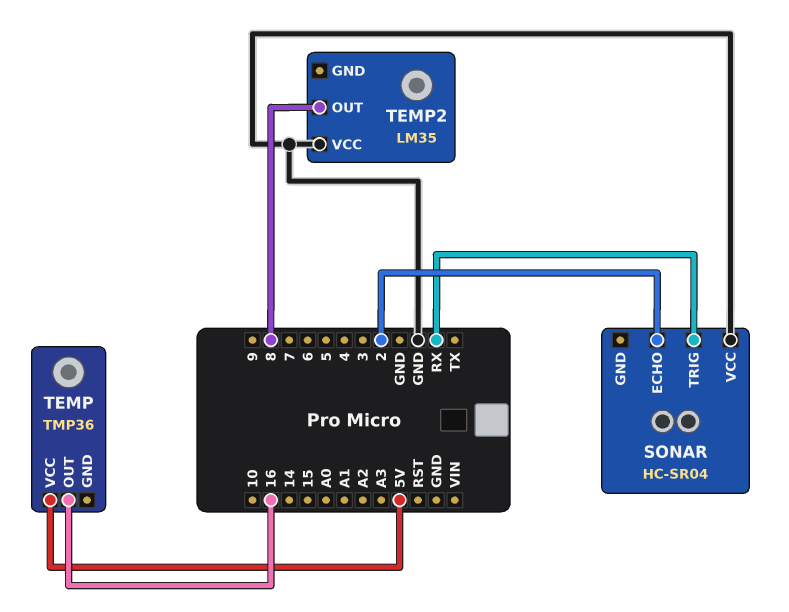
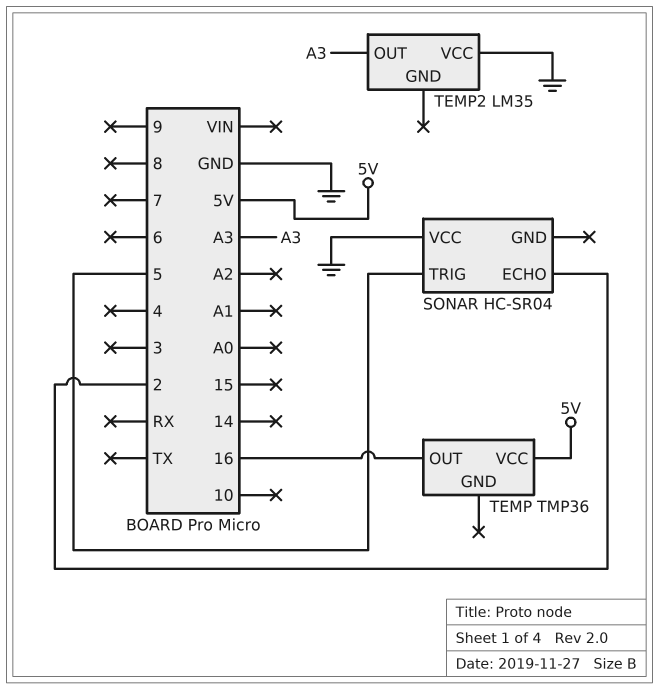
SONAR pin TRIG: RX -> 5
TEMP2 pin OUT: 8 -> A3

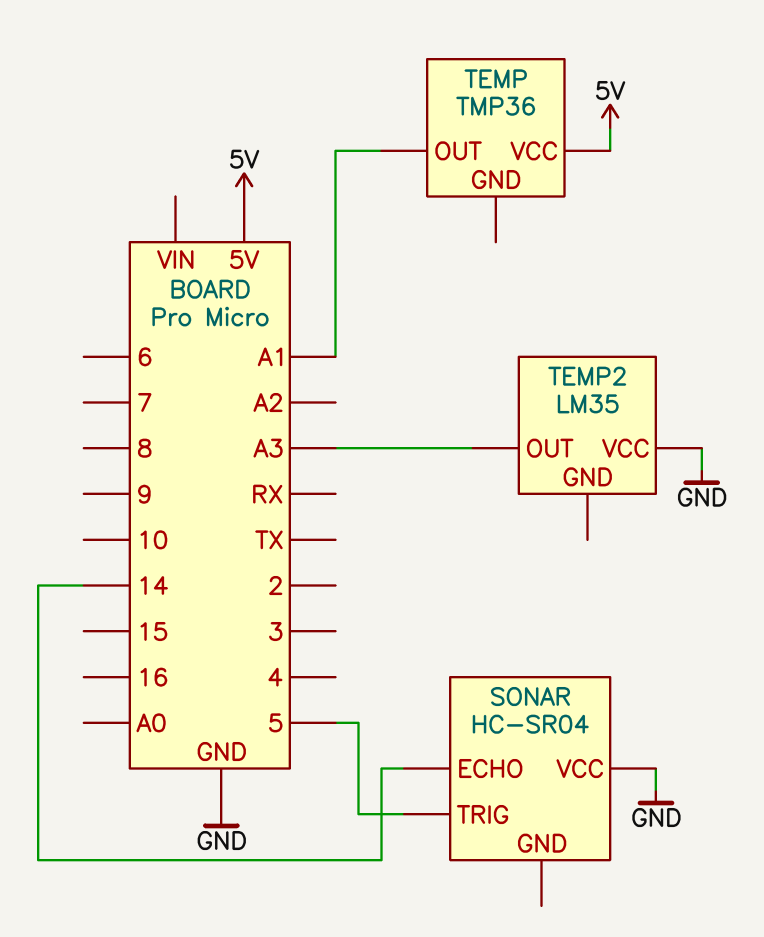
SONAR pin ECHO: 2 -> 14
TEMP pin OUT: 16 -> A1

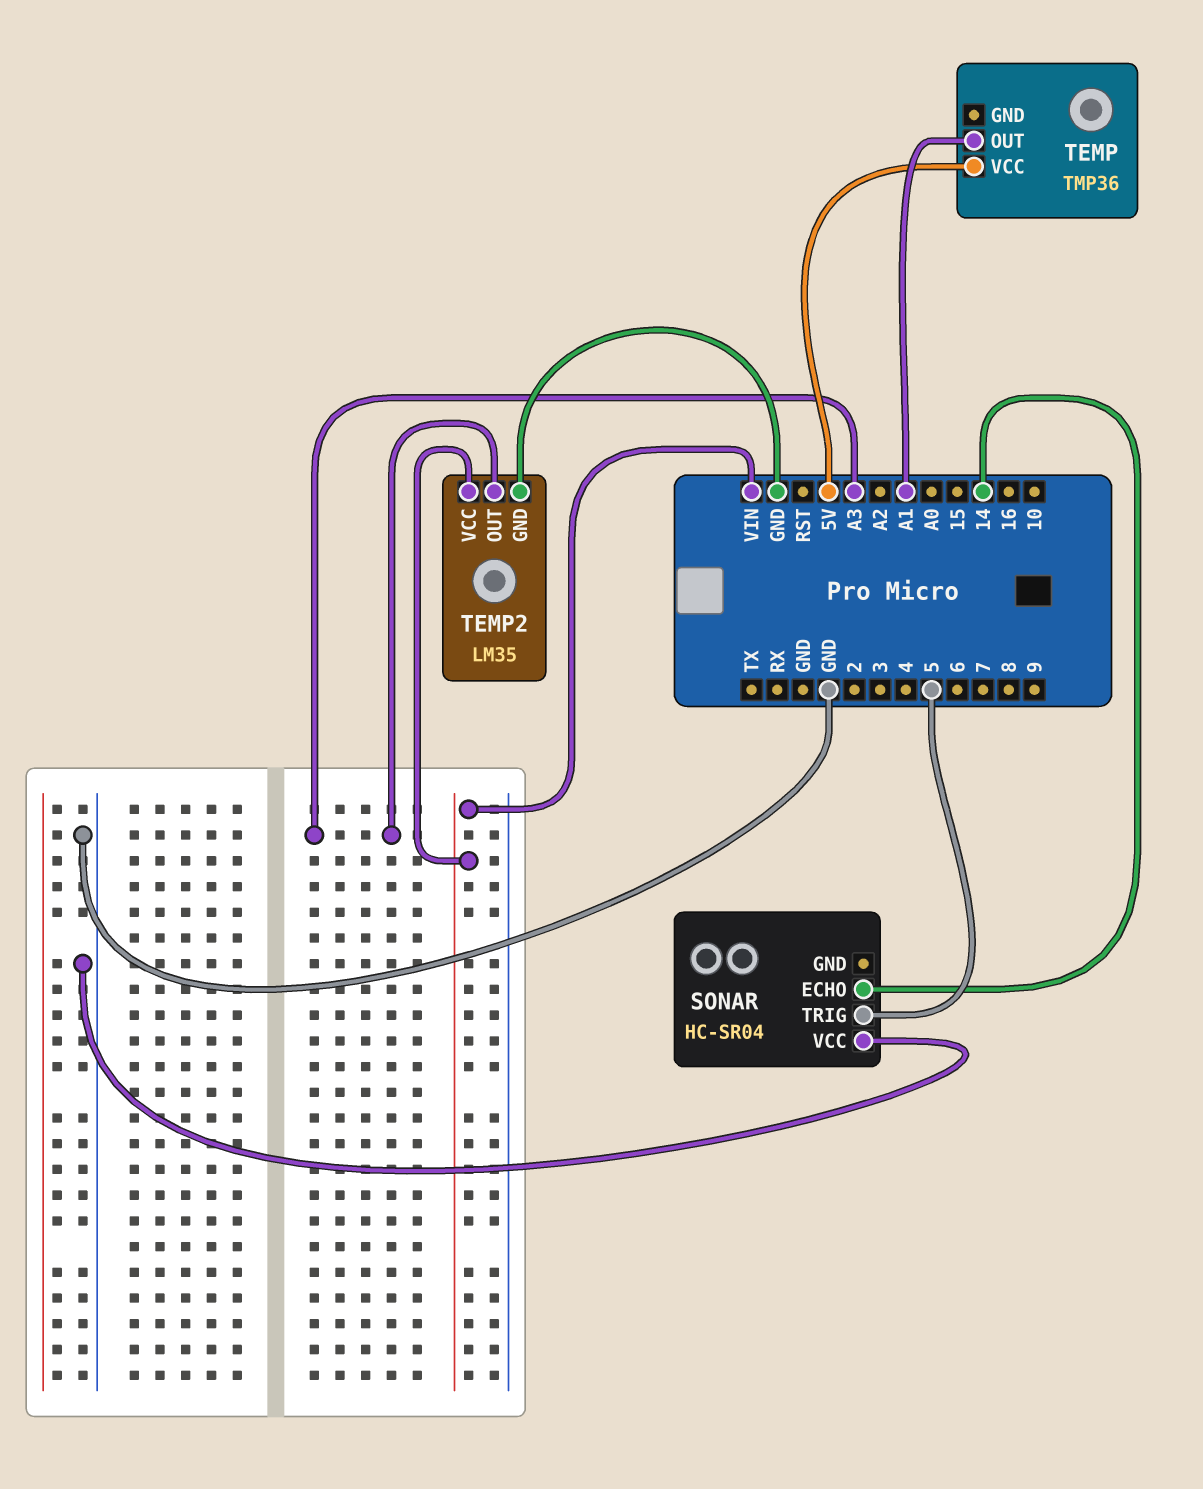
TEMP2 pin GND: none -> GND
TEMP2 pin VCC: GND -> VIN

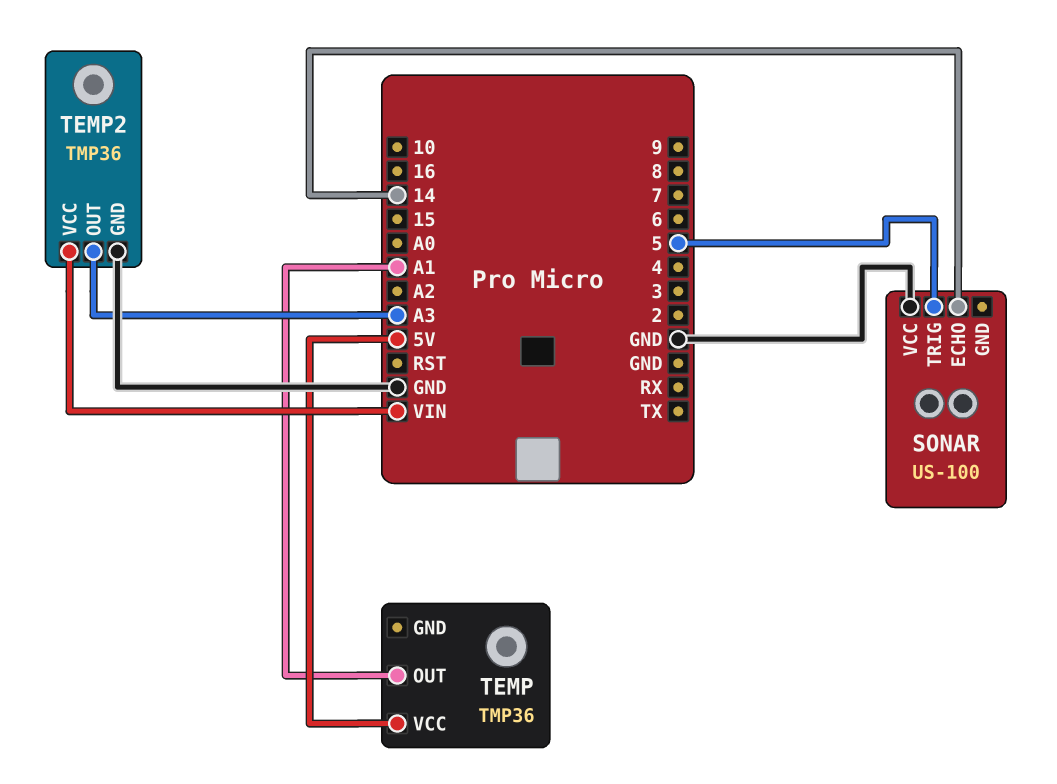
SONAR: HC-SR04 -> US-100
TEMP2: LM35 -> TMP36

